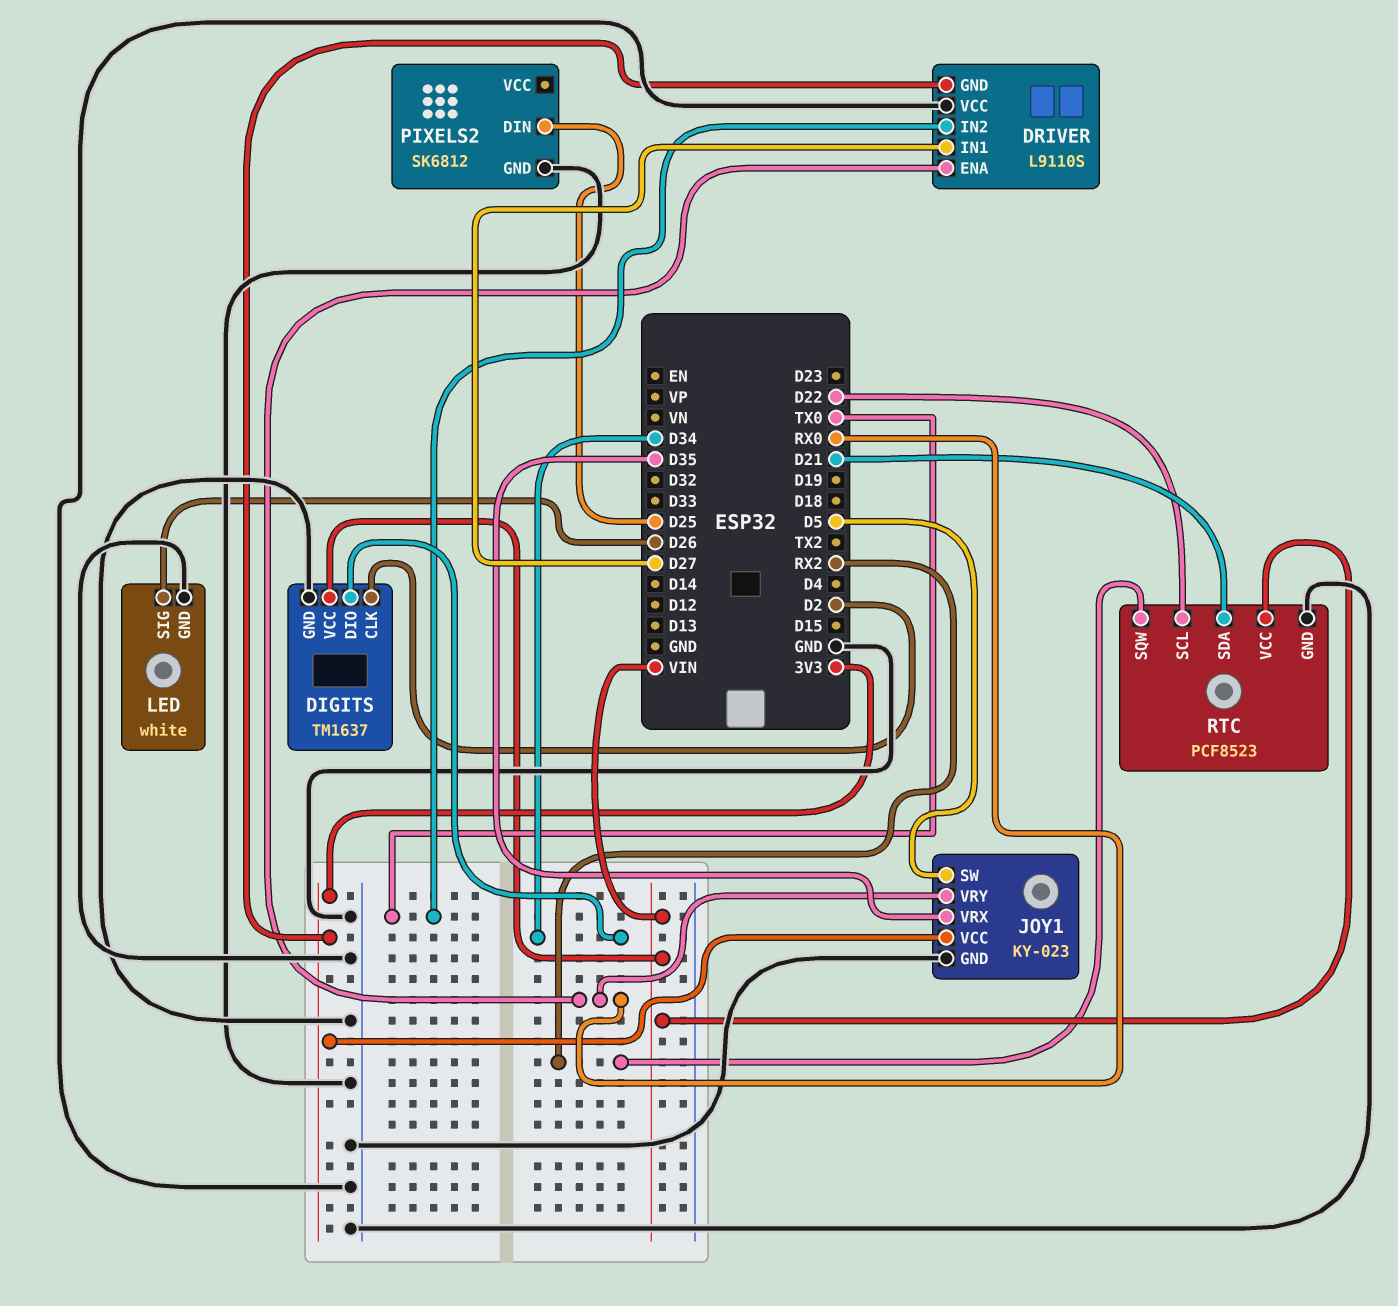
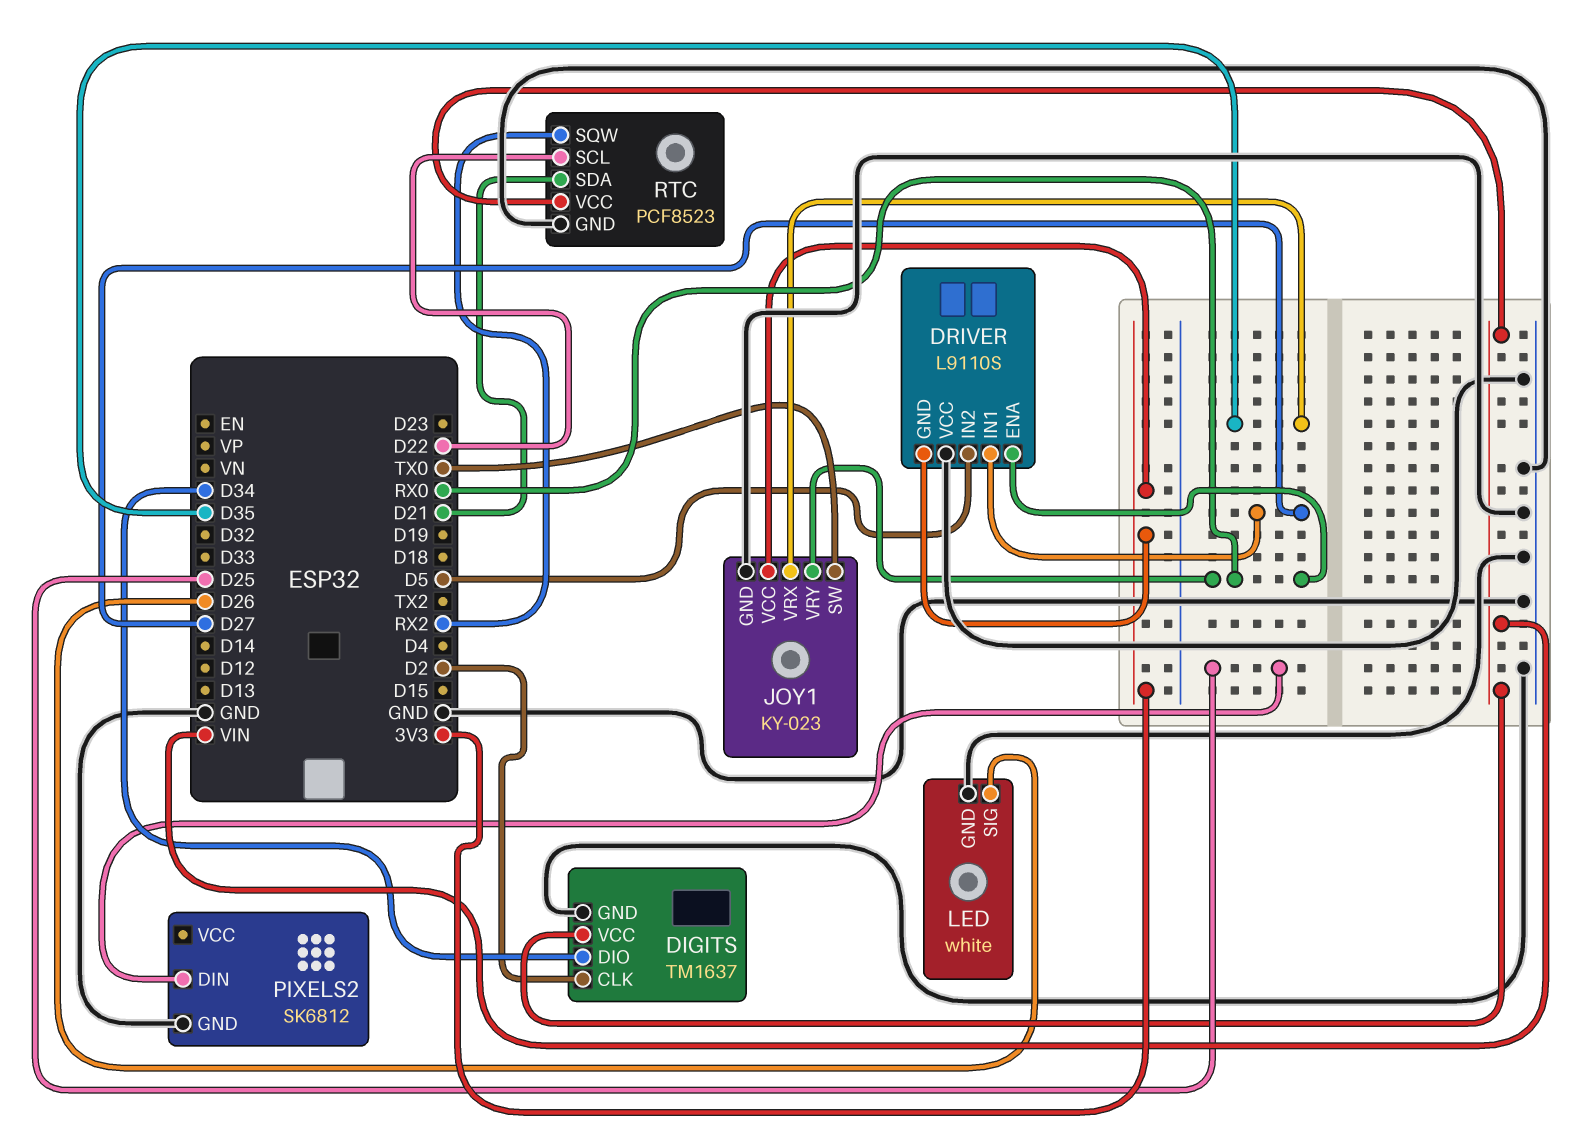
DRIVER pin IN2: TX0 -> D5
JOY1 pin SW: D5 -> TX0

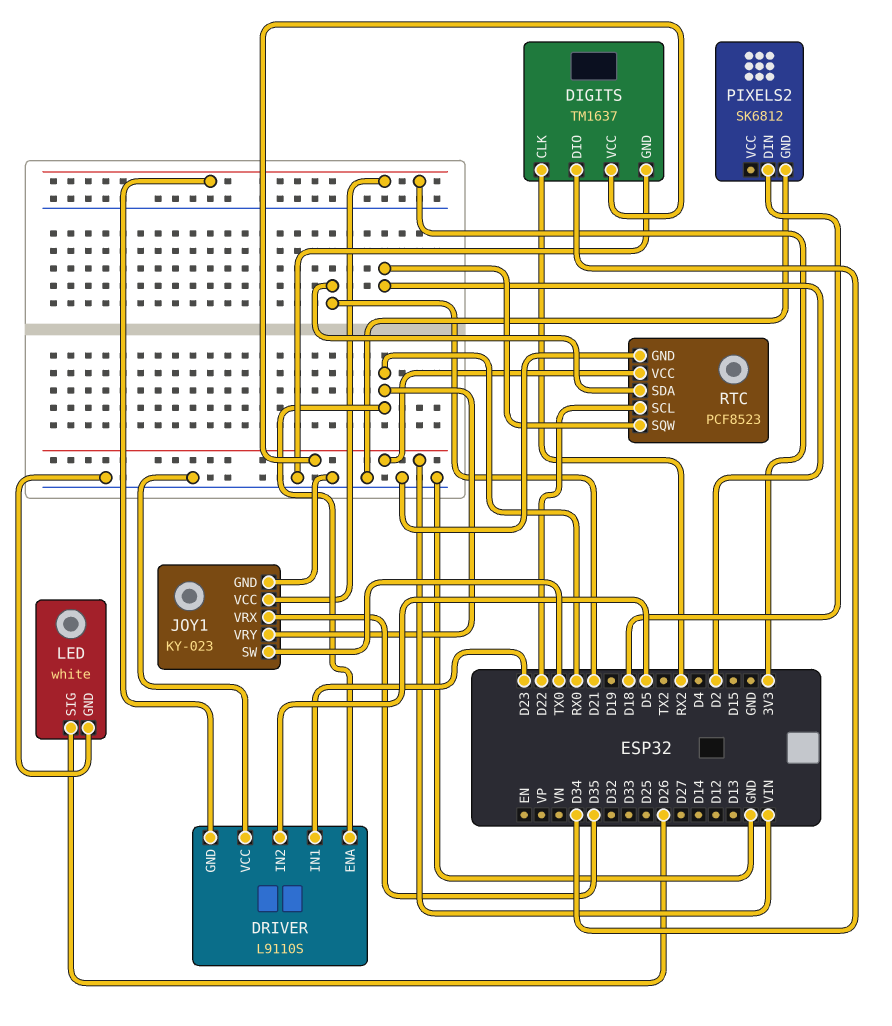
DIGITS pin CLK: D2 -> RX2
DRIVER pin IN1: D27 -> D23
PIXELS2 pin DIN: D25 -> D18
RTC pin SQW: RX2 -> D2

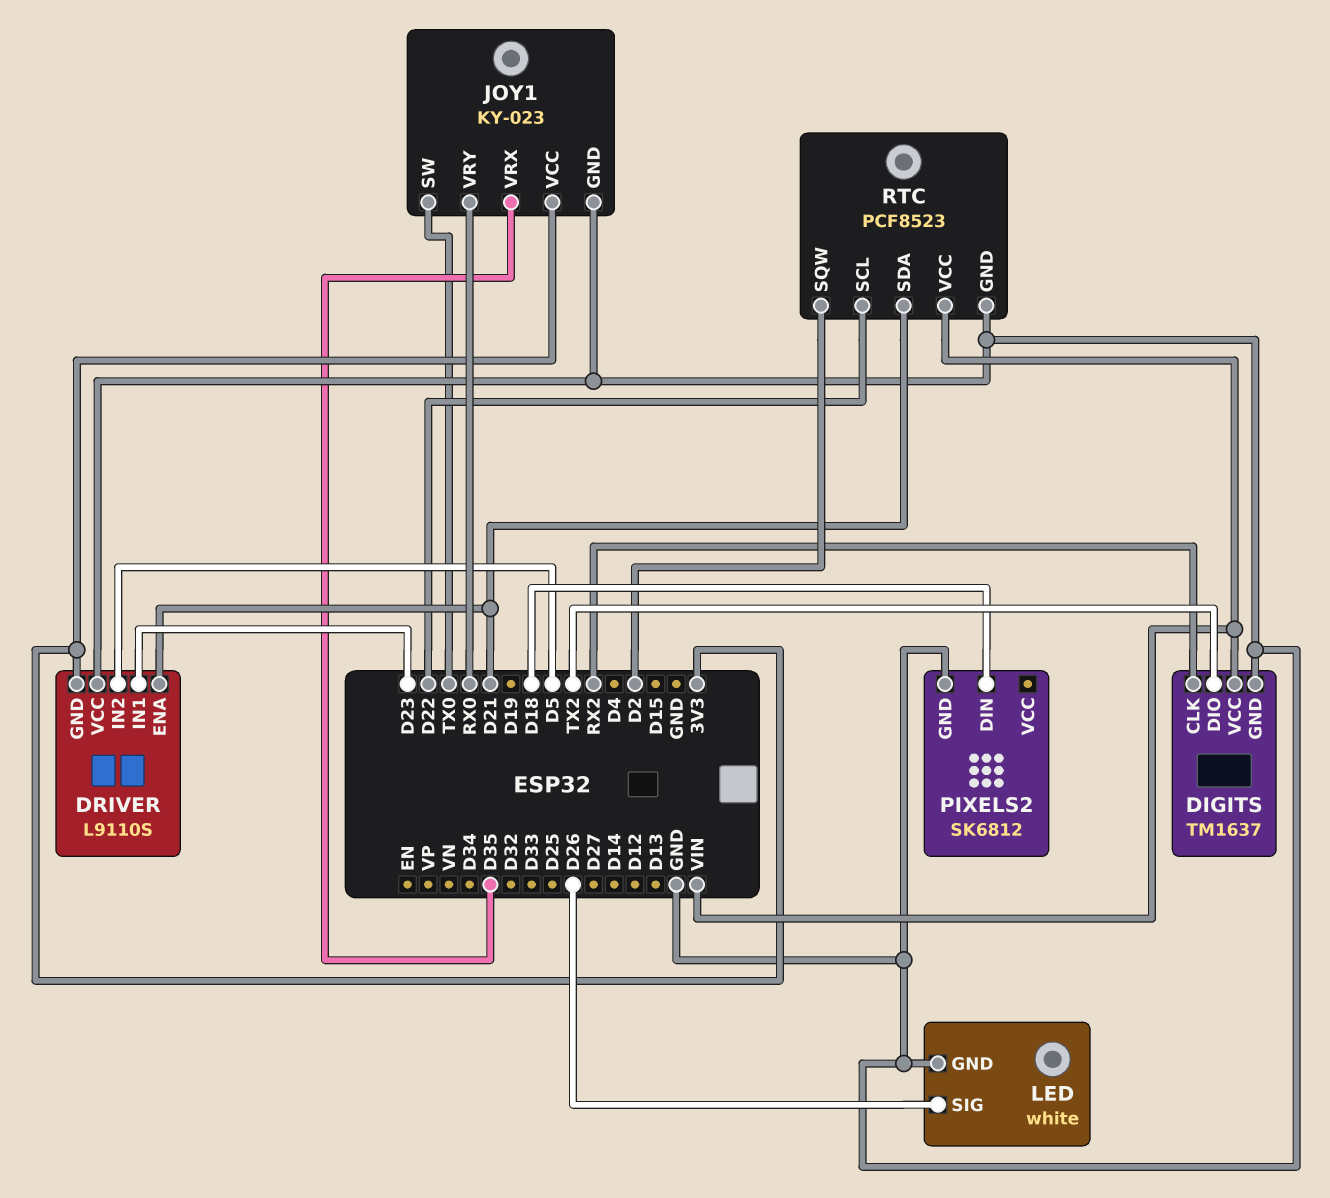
DIGITS pin DIO: D34 -> TX2
DRIVER pin ENA: RX0 -> D21

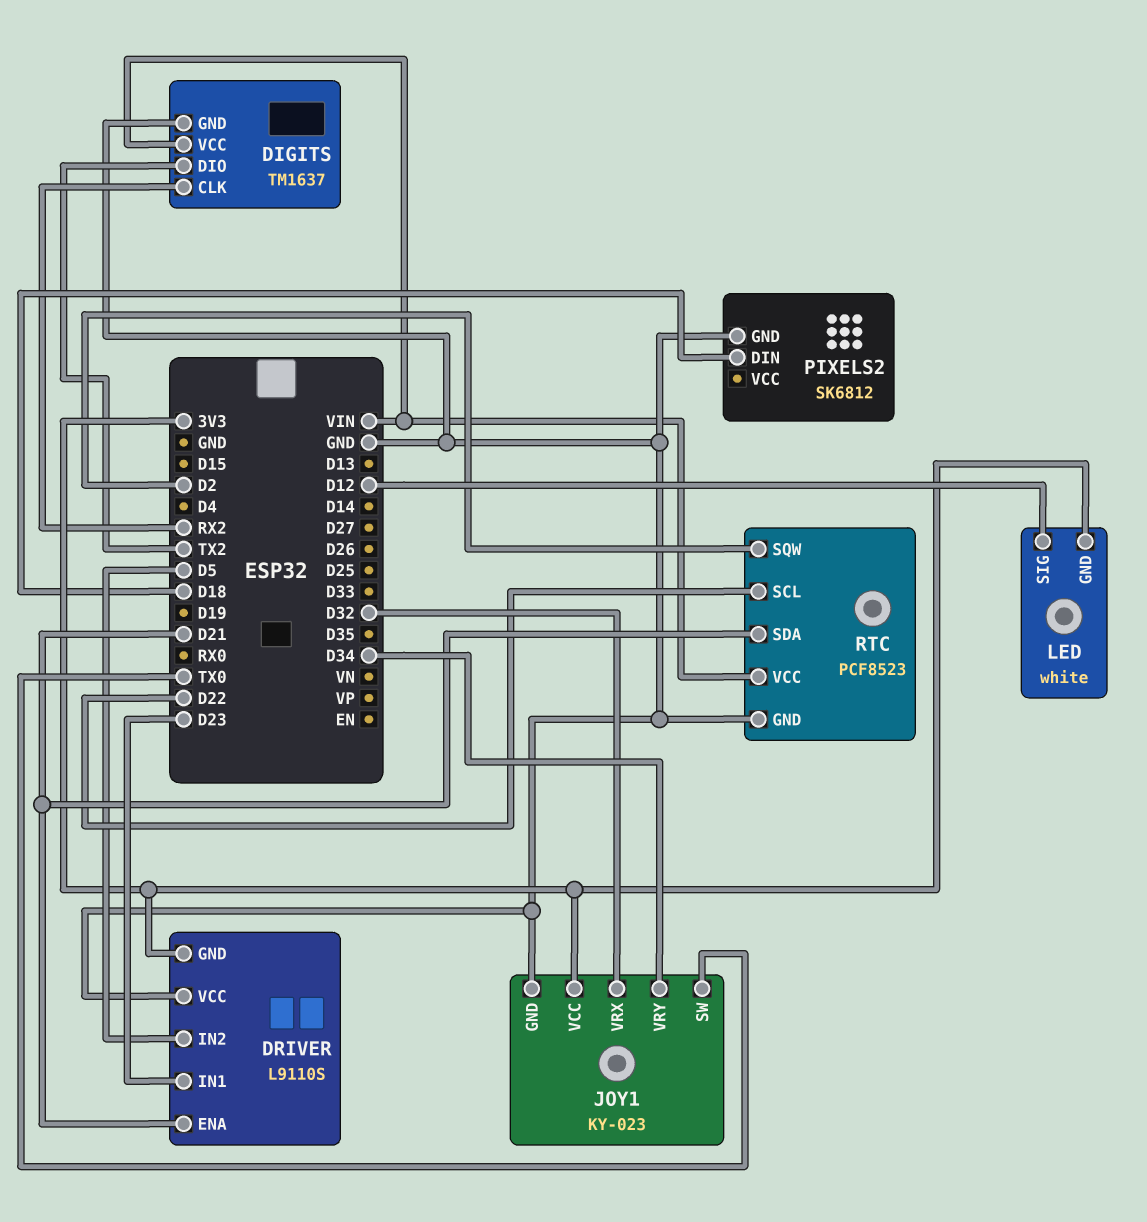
JOY1 pin VRX: D35 -> D32
JOY1 pin VRY: RX0 -> D34
LED pin GND: GND -> 3V3
LED pin SIG: D26 -> D12

